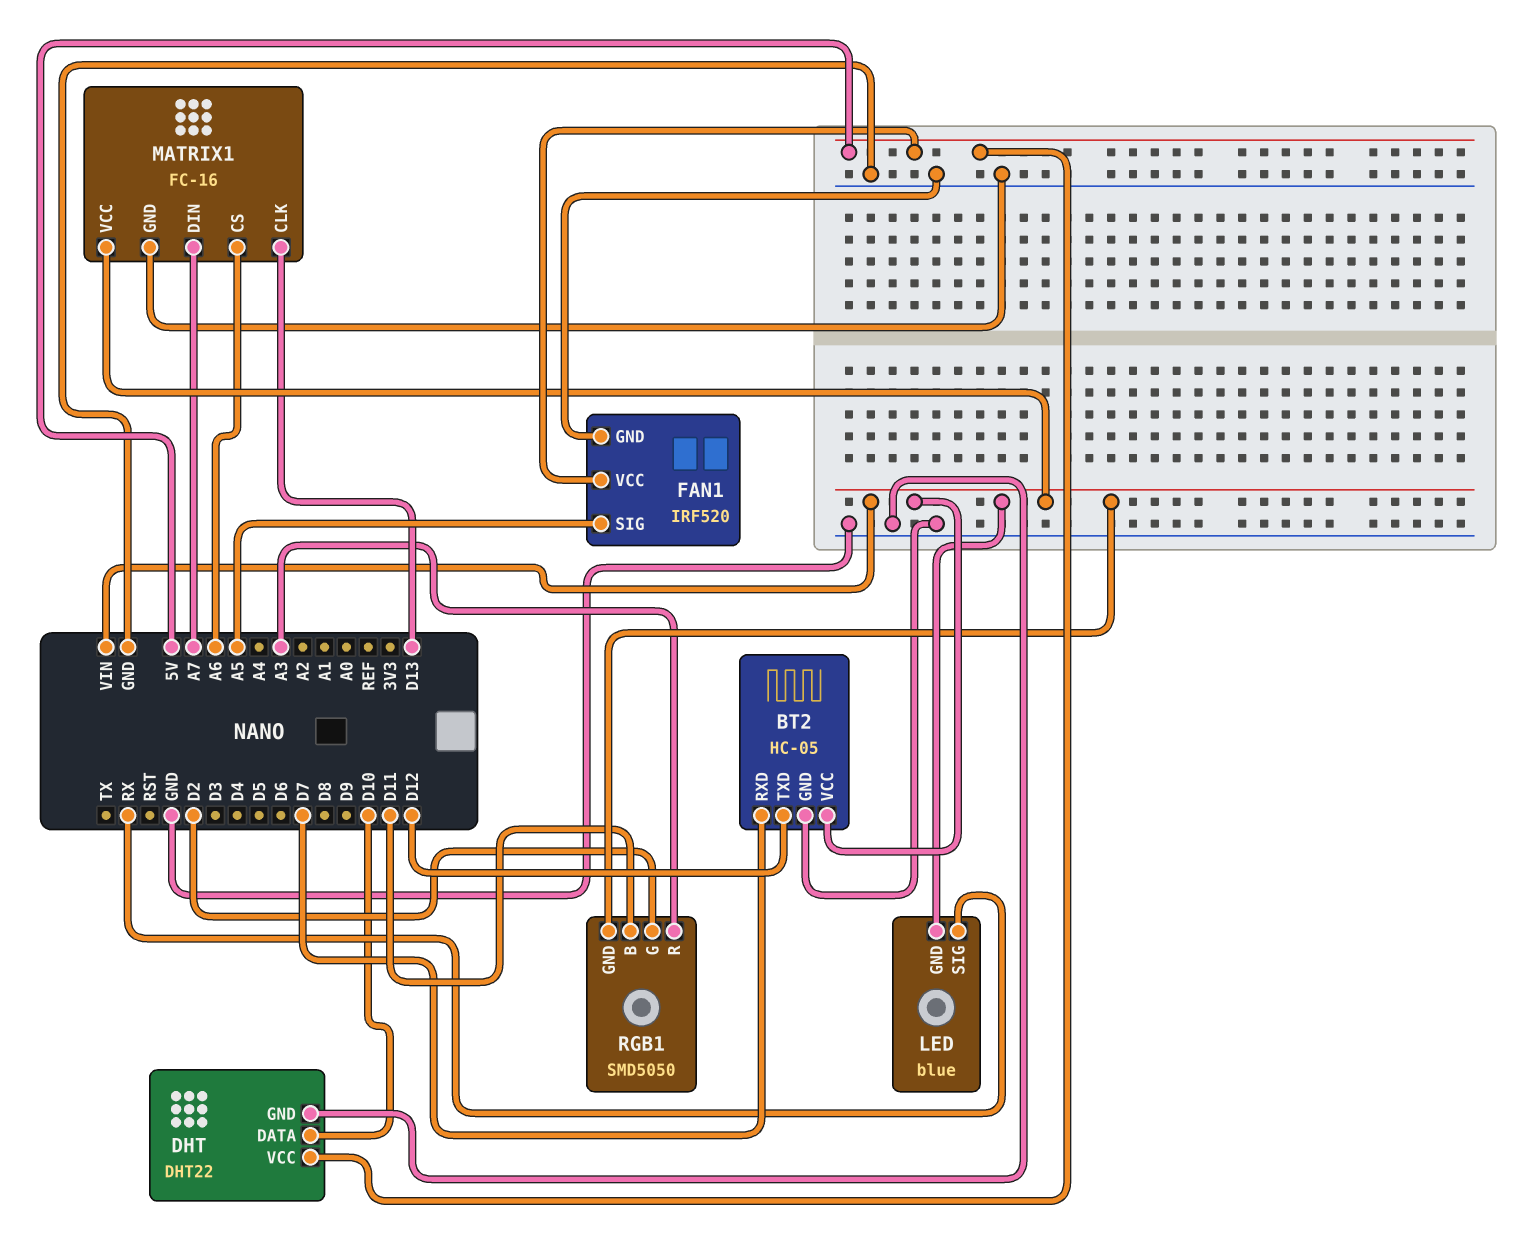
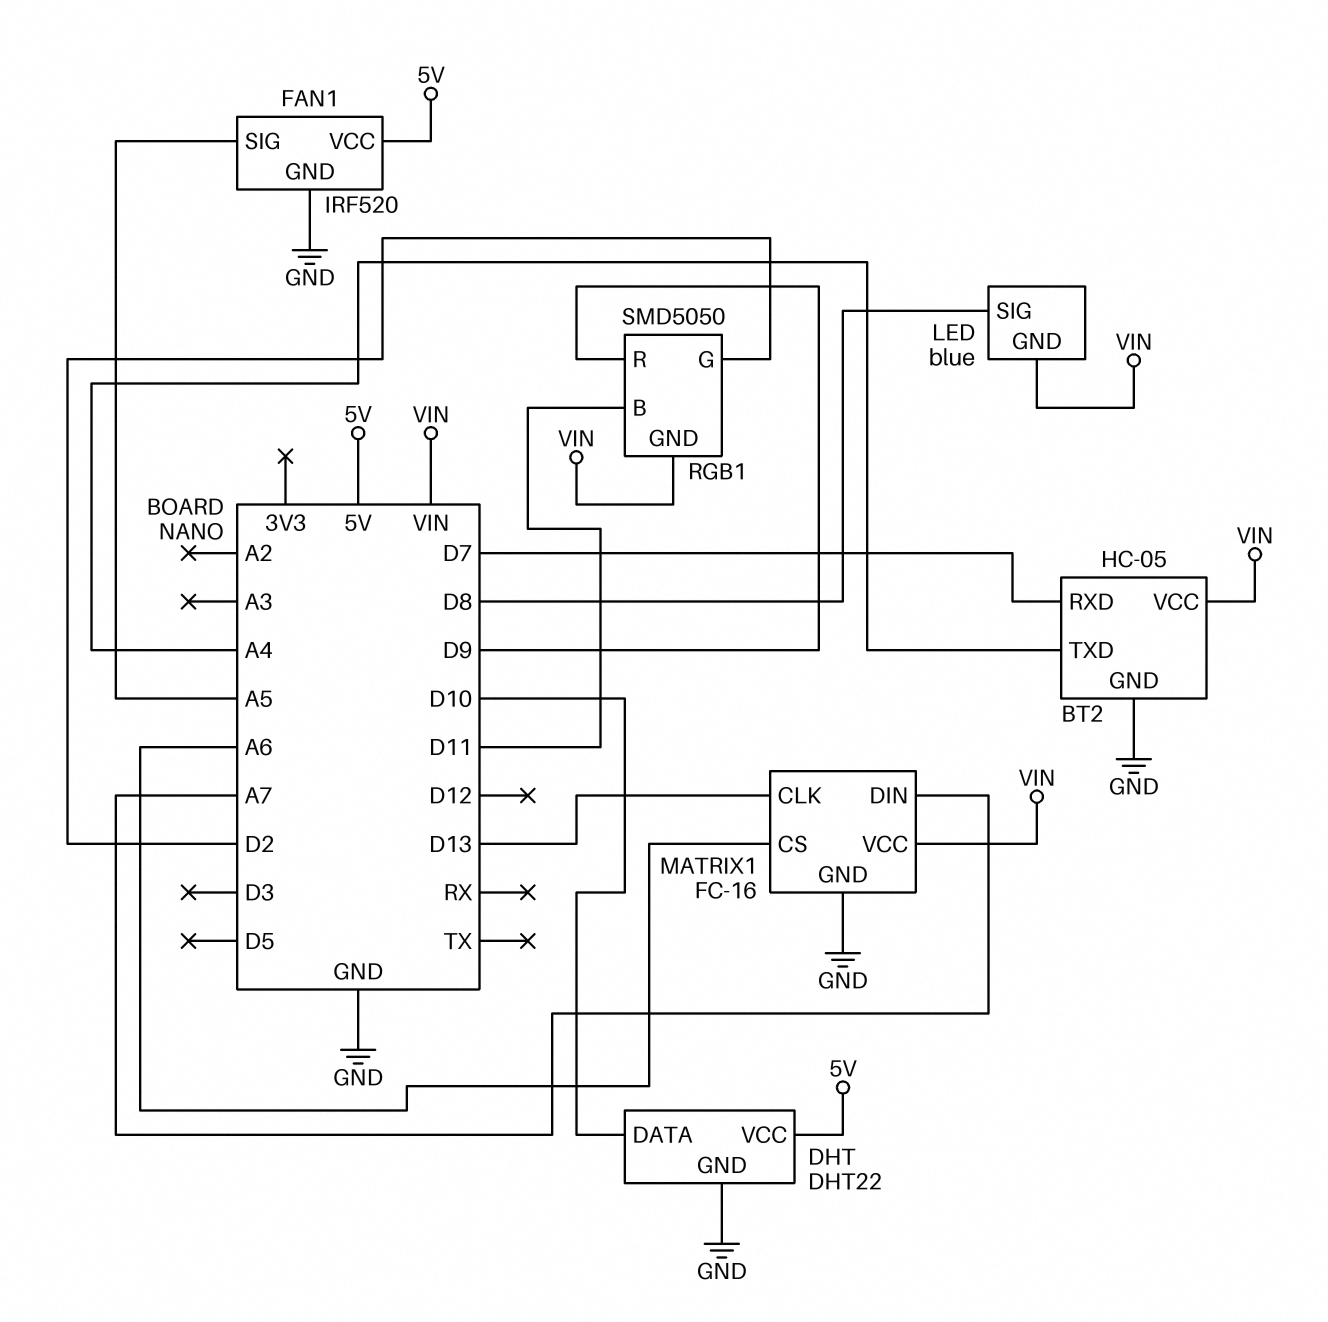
BT2 pin TXD: D12 -> A4
LED pin SIG: RX -> D8
RGB1 pin R: A3 -> D9

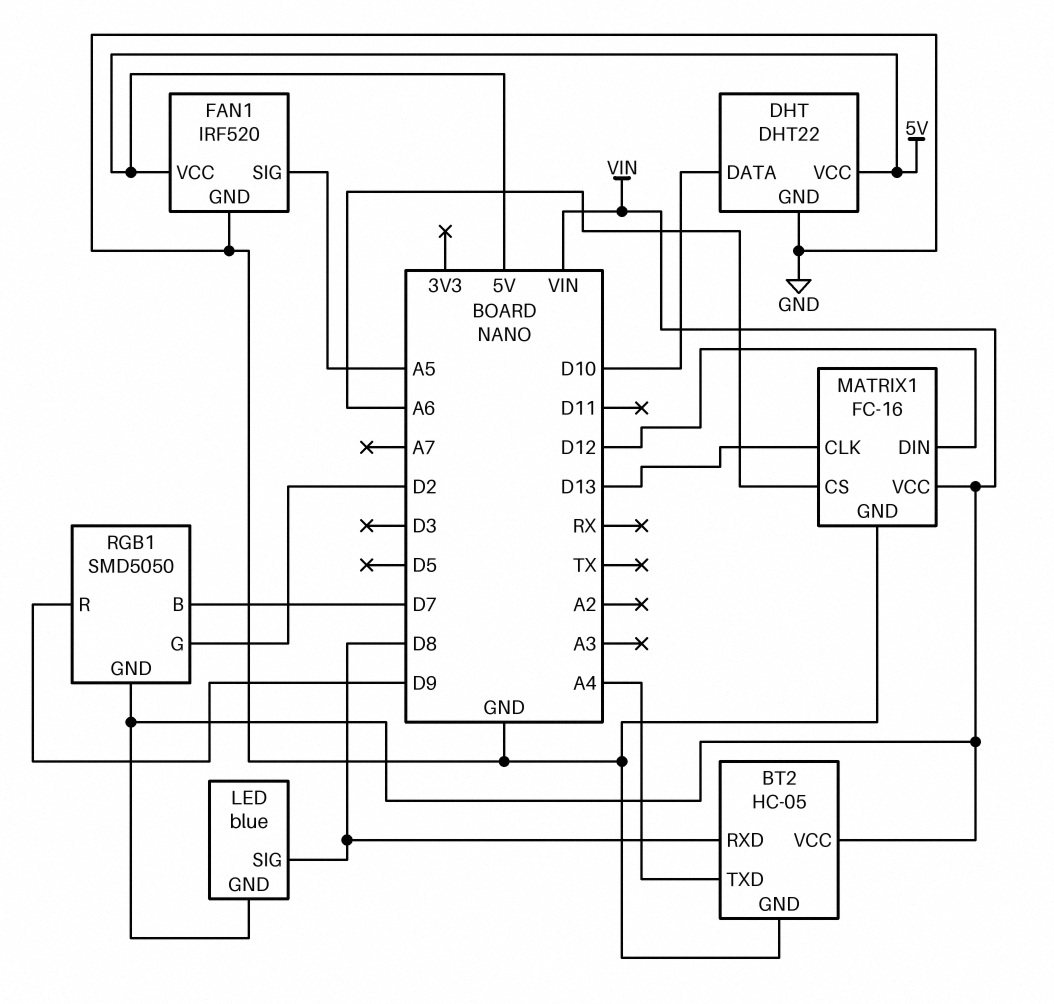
BT2 pin RXD: D7 -> D8
MATRIX1 pin DIN: A7 -> D12
RGB1 pin B: D11 -> D7

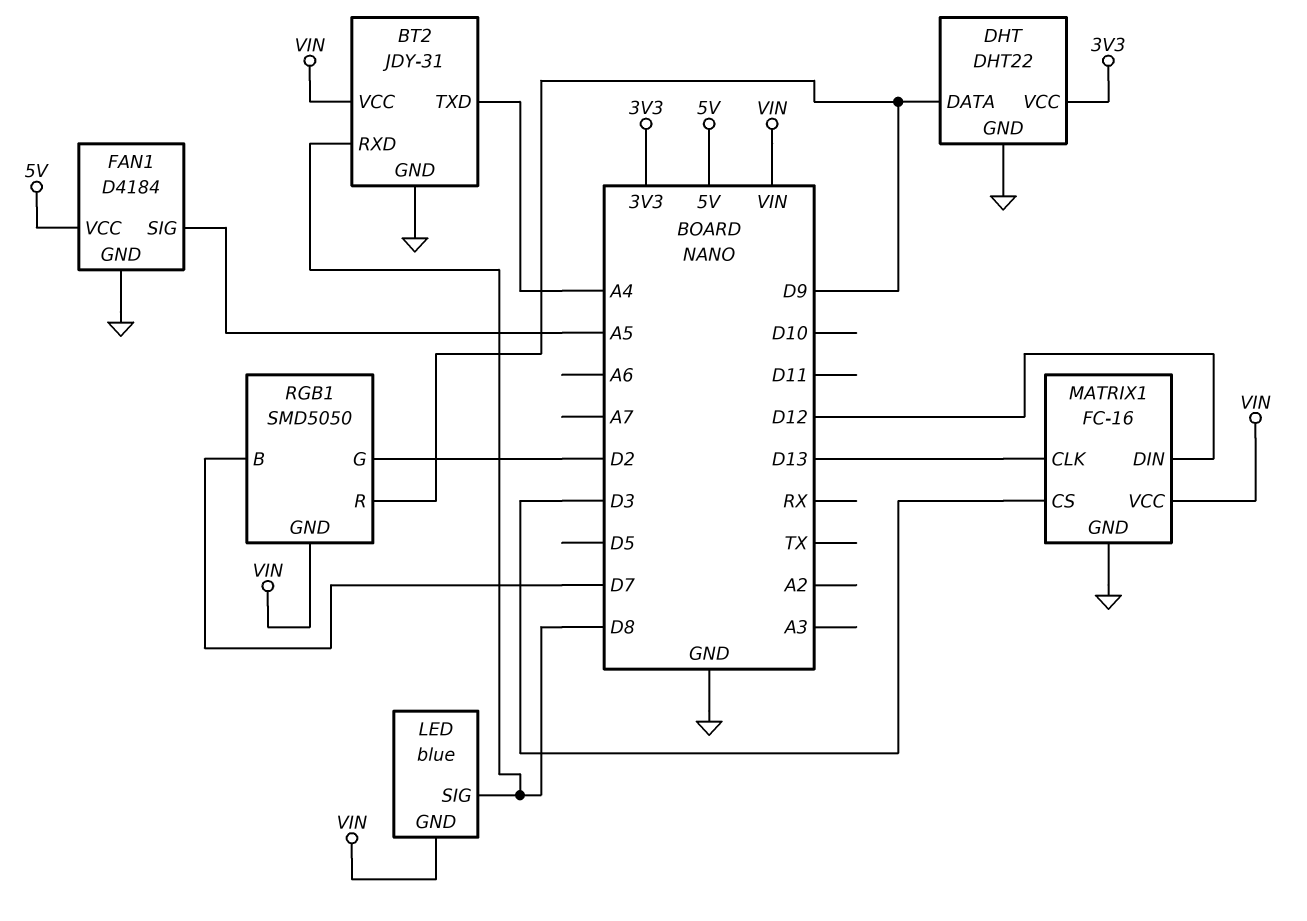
BT2: HC-05 -> JDY-31
DHT pin DATA: D10 -> D9
DHT pin VCC: 5V -> 3V3
FAN1: IRF520 -> D4184
MATRIX1 pin CS: A6 -> D3

